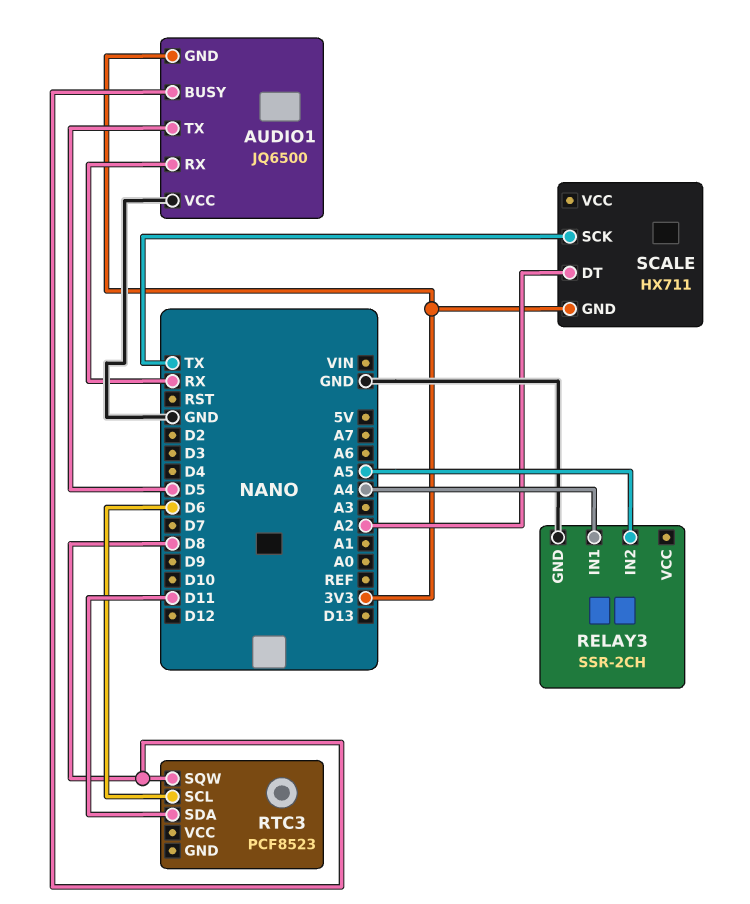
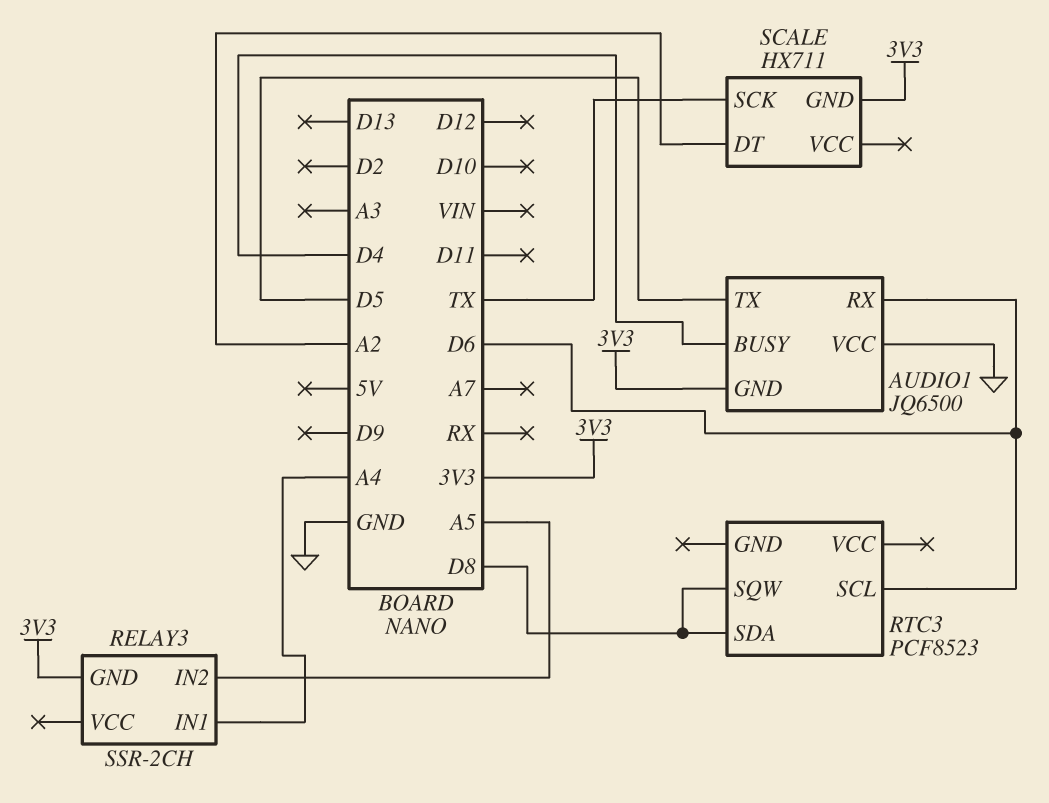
AUDIO1 pin BUSY: D8 -> D4
AUDIO1 pin RX: RX -> D6
RELAY3 pin GND: GND -> 3V3
RTC3 pin SDA: D11 -> D8

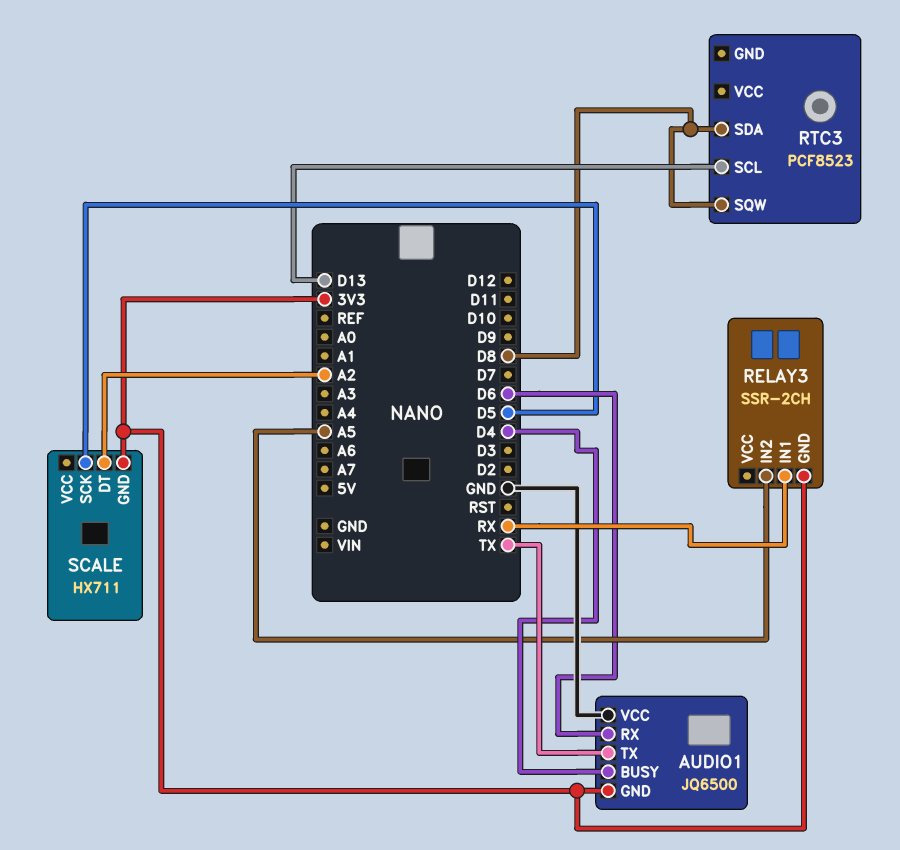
AUDIO1 pin TX: D5 -> TX
RELAY3 pin IN1: A4 -> RX
RTC3 pin SCL: D6 -> D13
SCALE pin SCK: TX -> D5

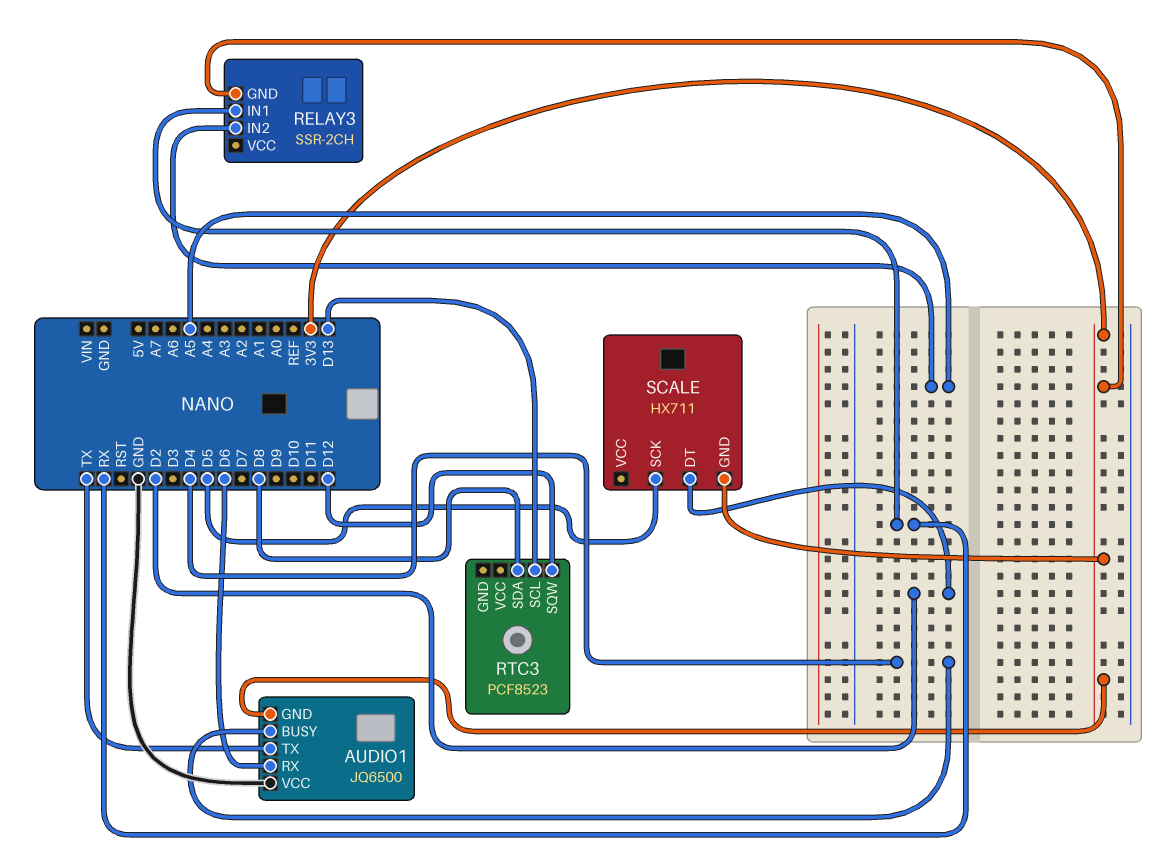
RTC3 pin SQW: D8 -> D12
SCALE pin DT: A2 -> D2

